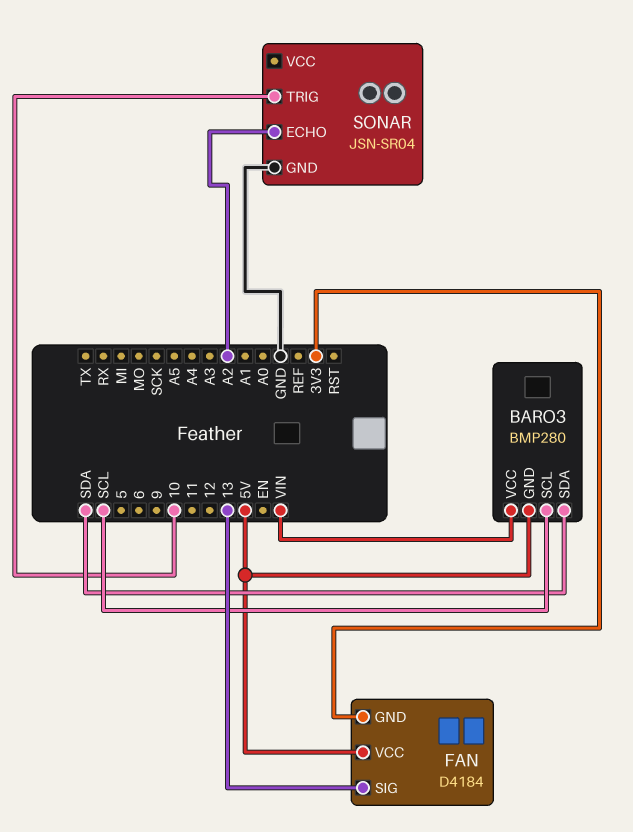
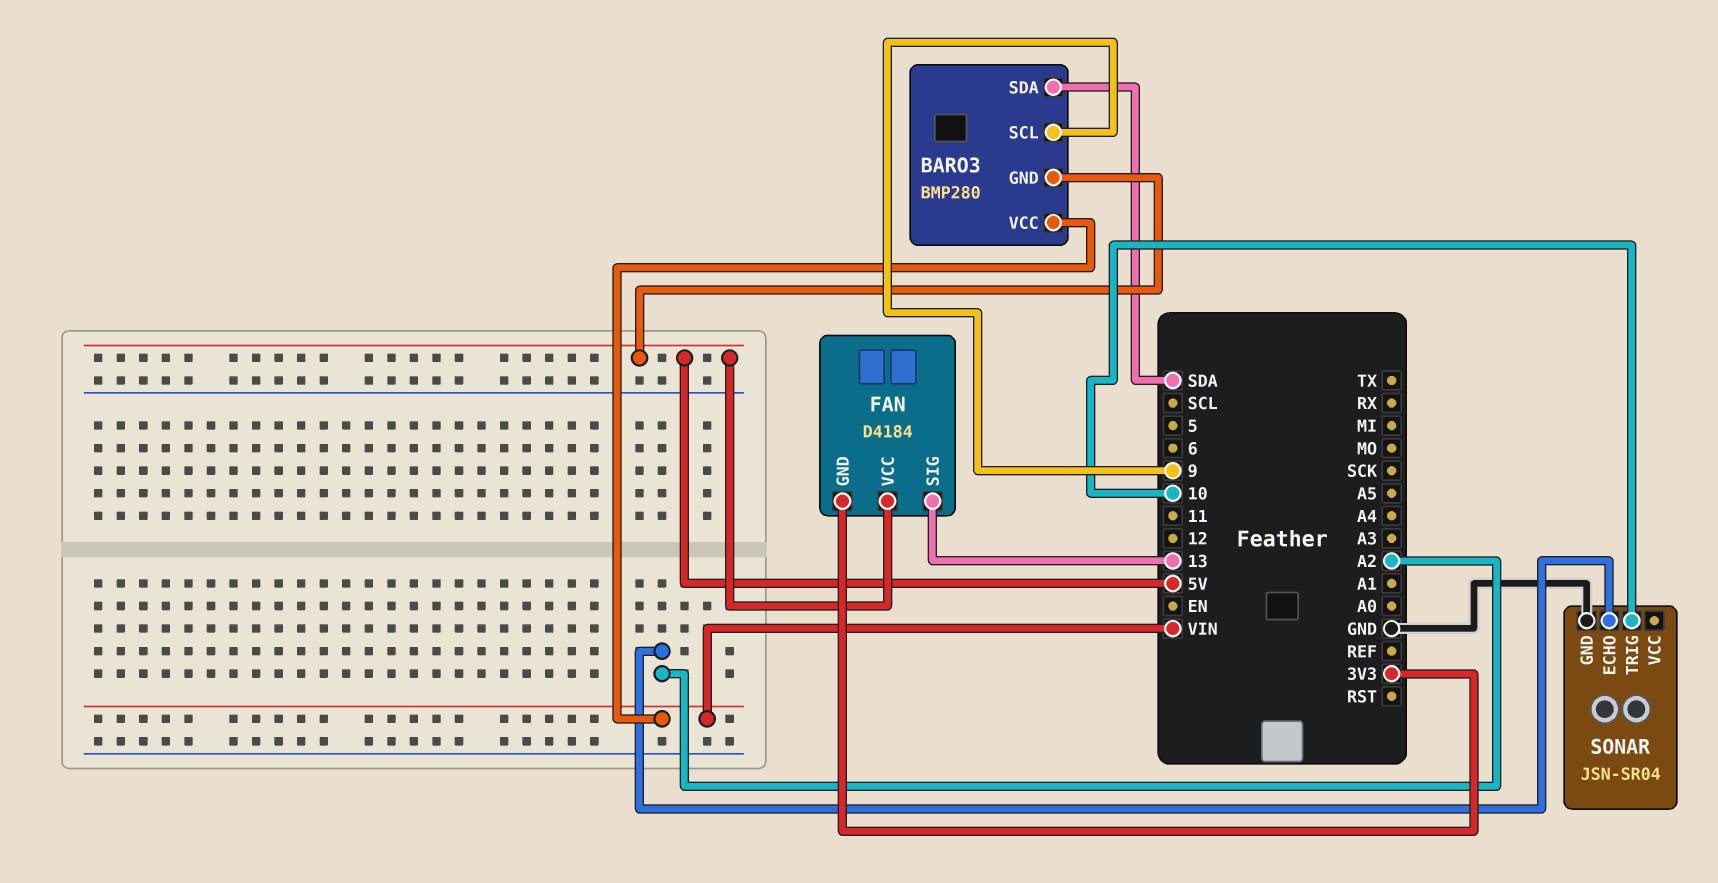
BARO3 pin SCL: SCL -> 9

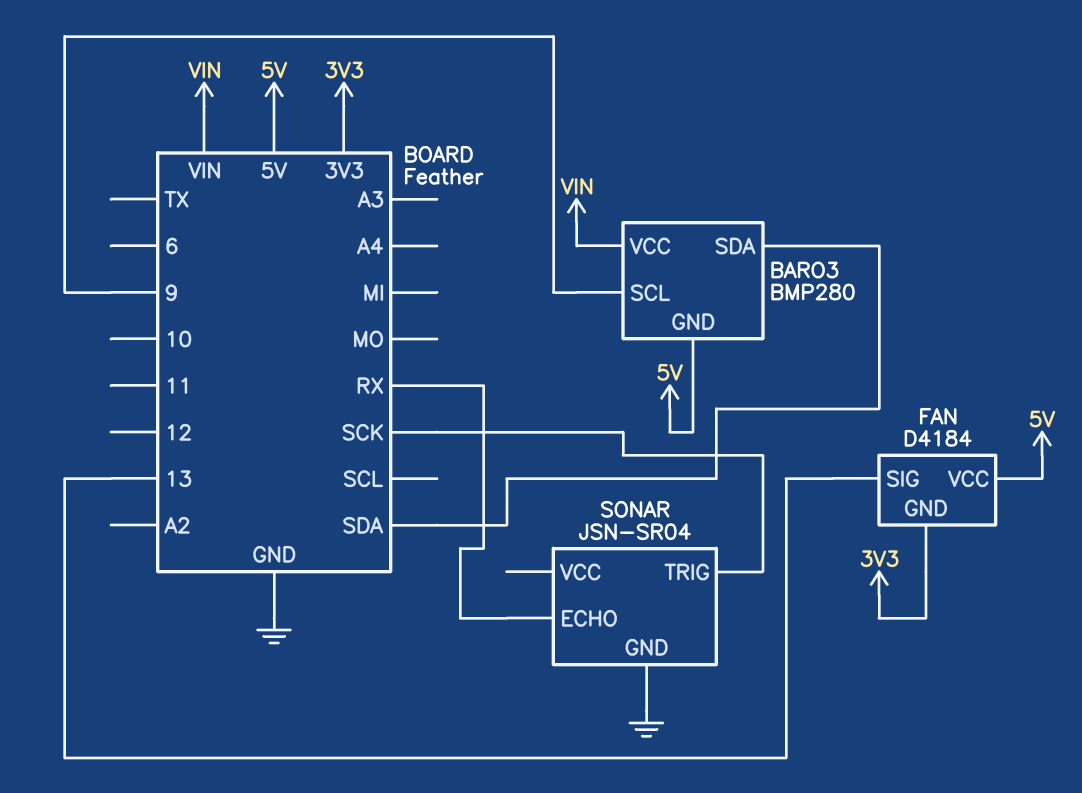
SONAR pin ECHO: A2 -> RX
SONAR pin TRIG: 10 -> SCK

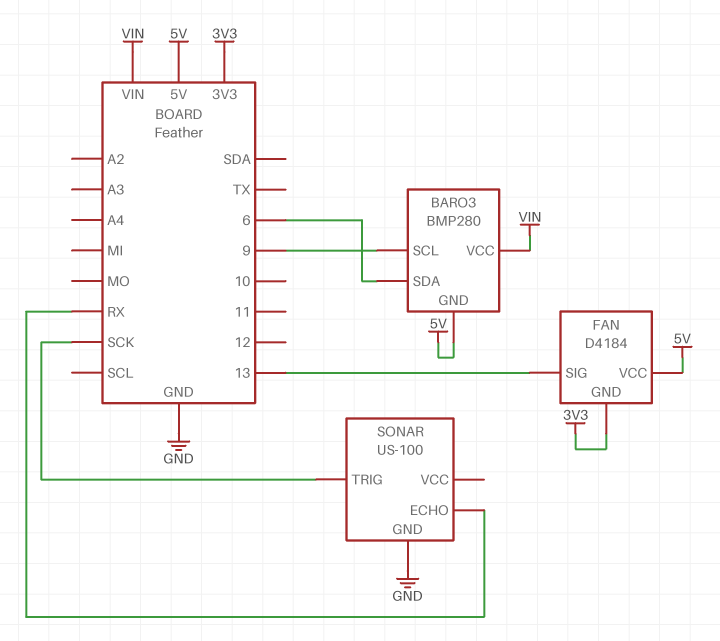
BARO3 pin SDA: SDA -> 6
SONAR: JSN-SR04 -> US-100

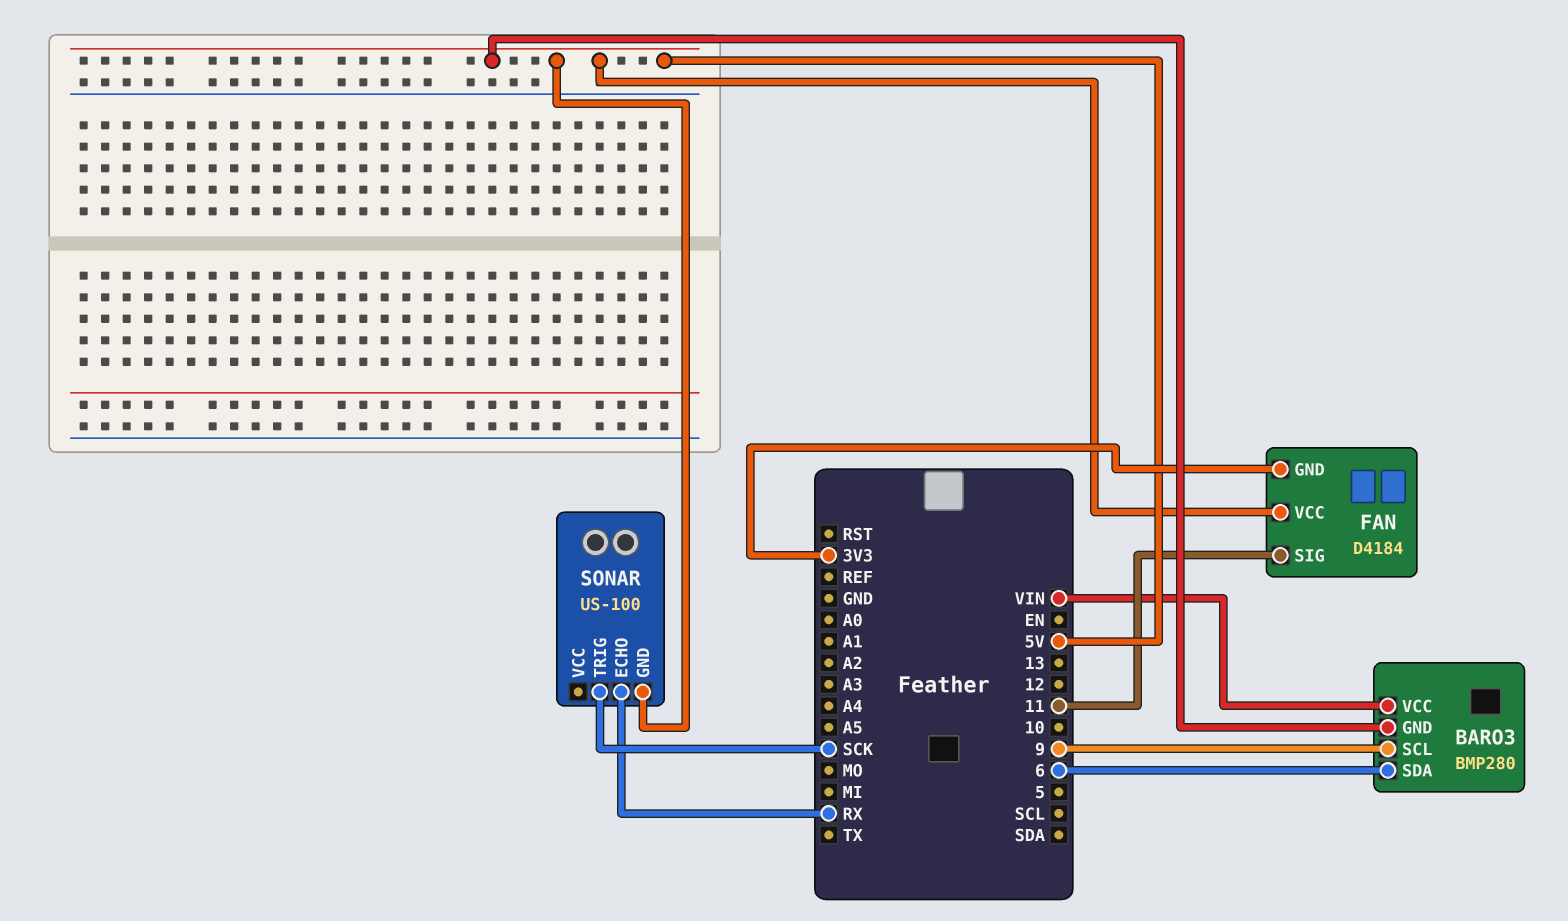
FAN pin SIG: 13 -> 11
SONAR pin GND: GND -> 5V

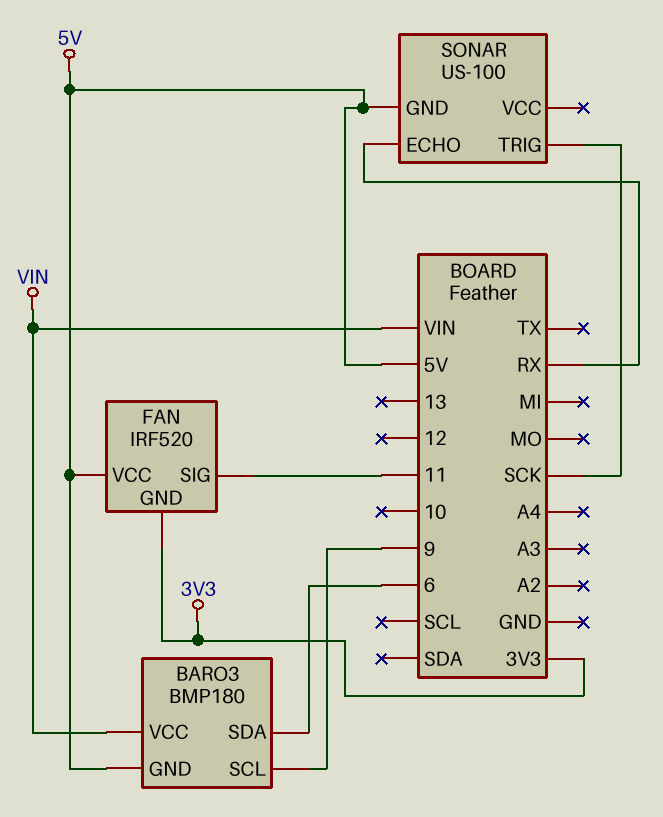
BARO3: BMP280 -> BMP180
FAN: D4184 -> IRF520

